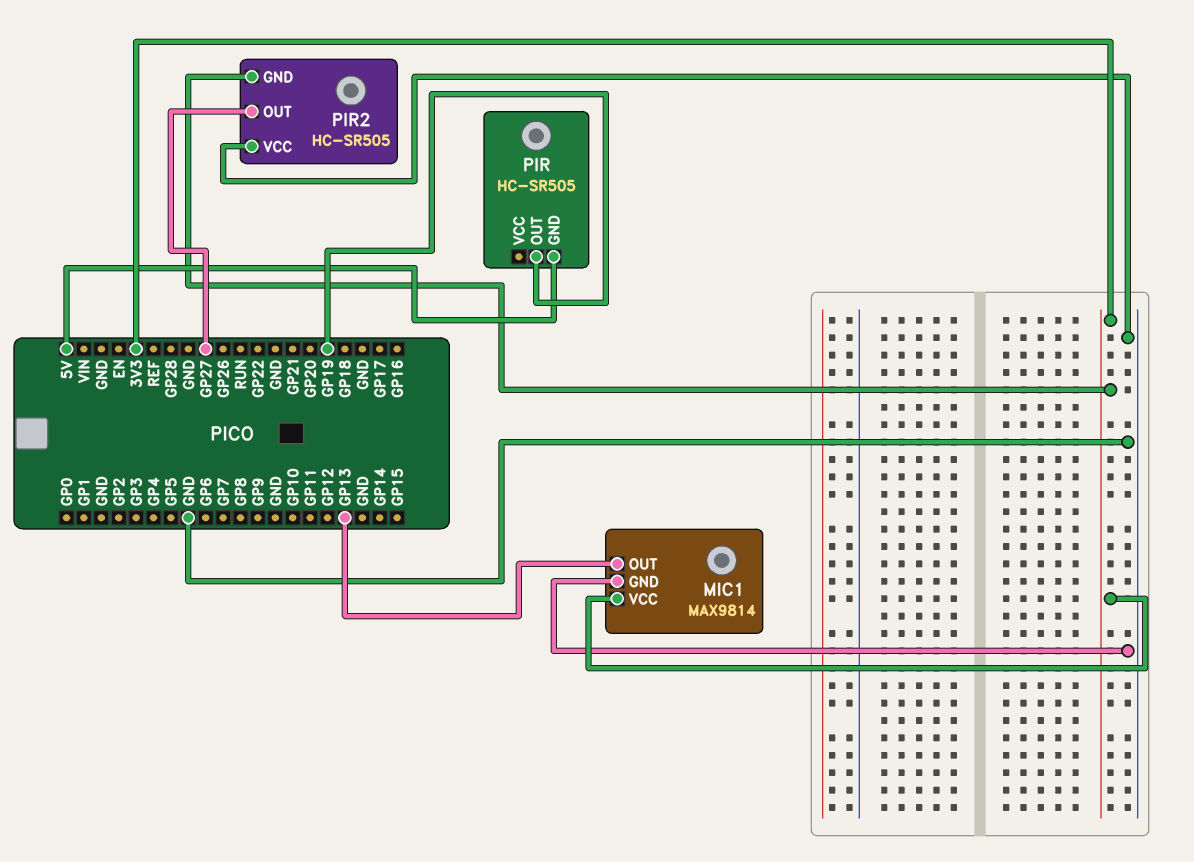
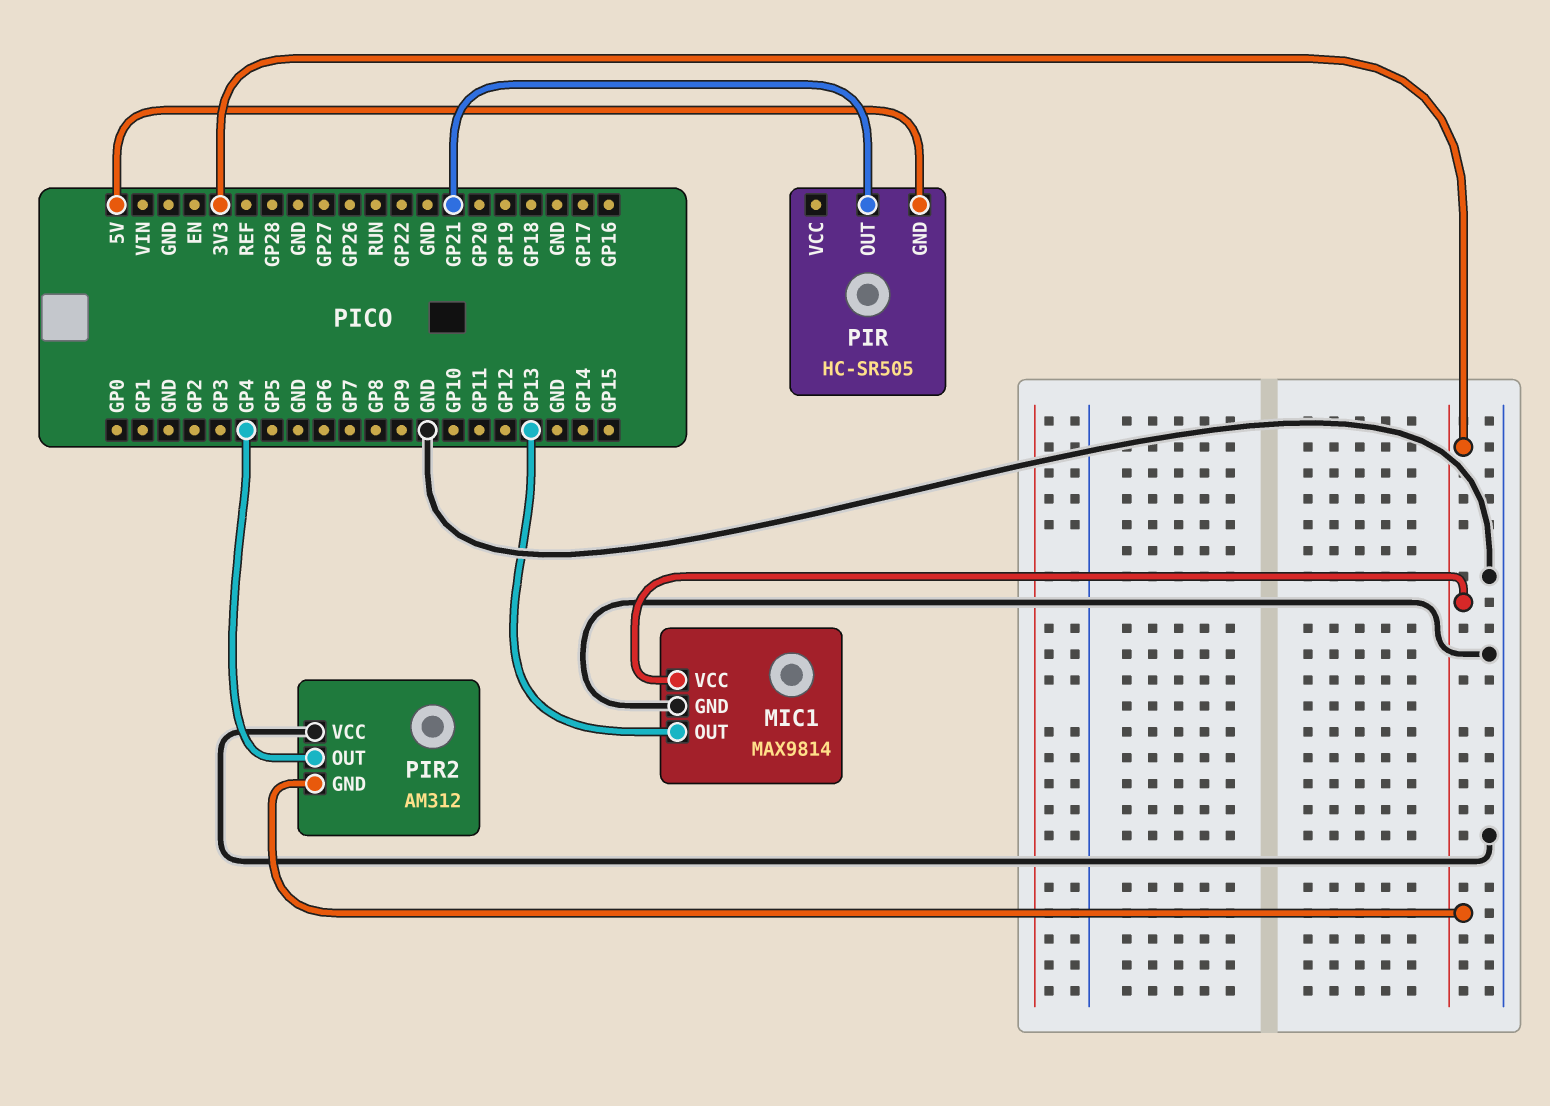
PIR pin OUT: GP19 -> GP21
PIR2: HC-SR505 -> AM312
PIR2 pin OUT: GP27 -> GP4

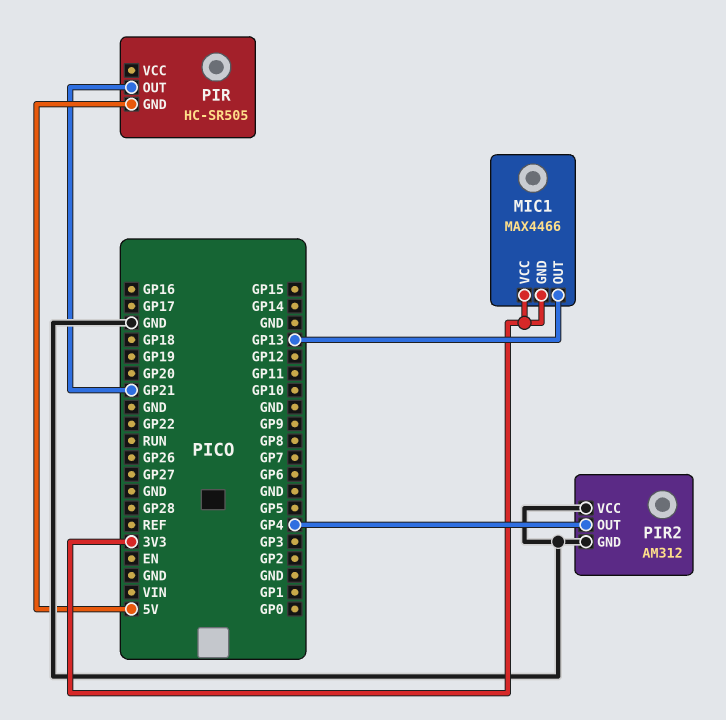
MIC1: MAX9814 -> MAX4466
MIC1 pin GND: GND -> 3V3
PIR2 pin GND: 3V3 -> GND

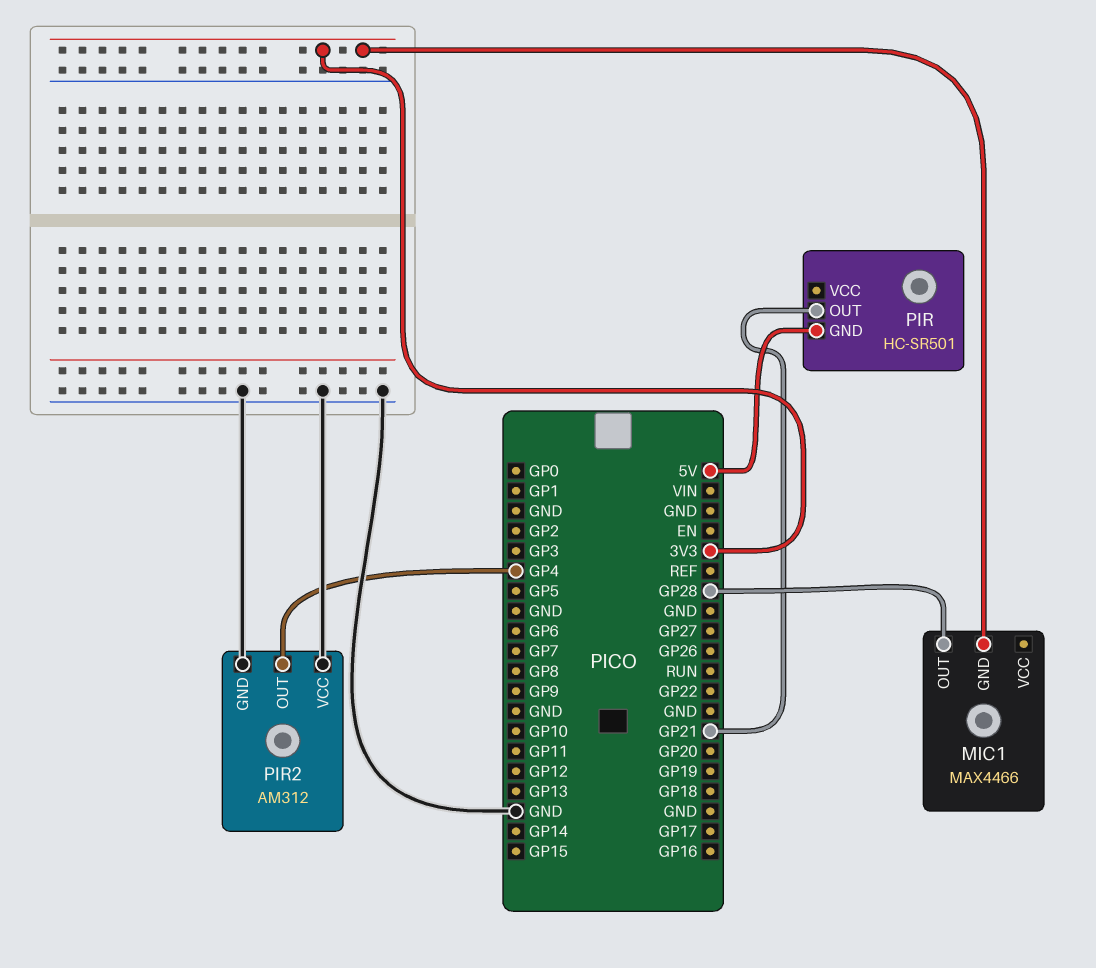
MIC1 pin OUT: GP13 -> GP28
MIC1 pin VCC: 3V3 -> none
PIR: HC-SR505 -> HC-SR501

